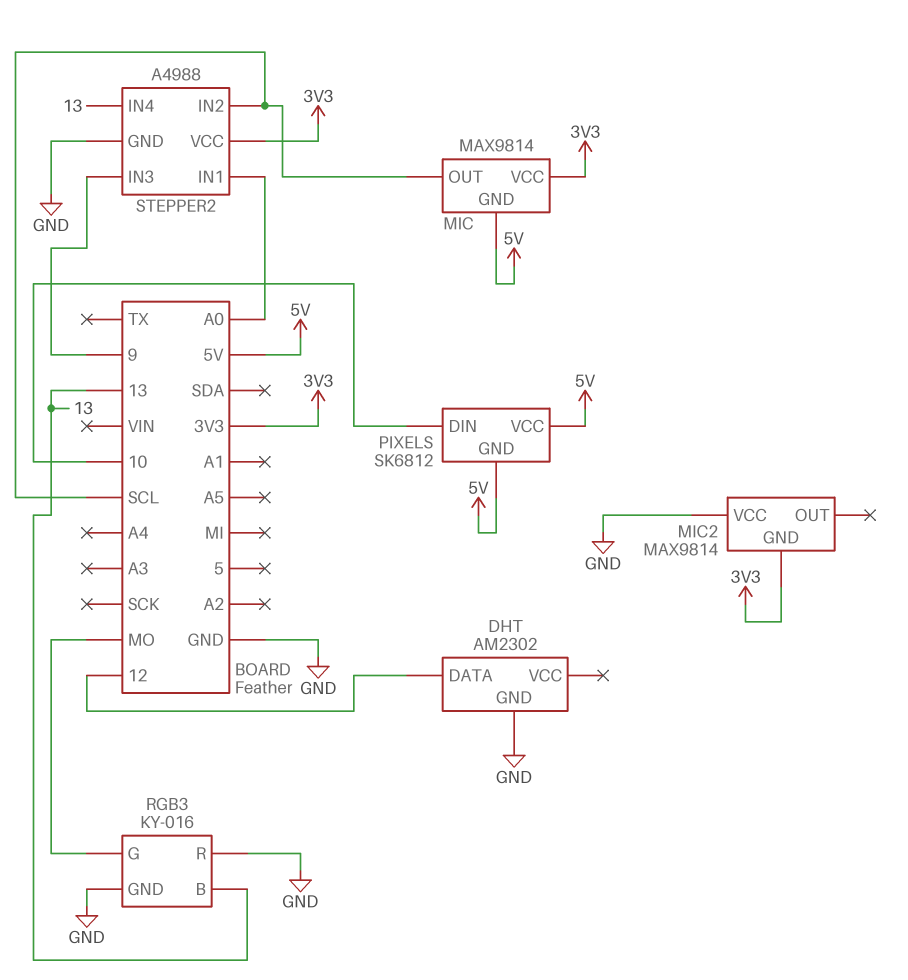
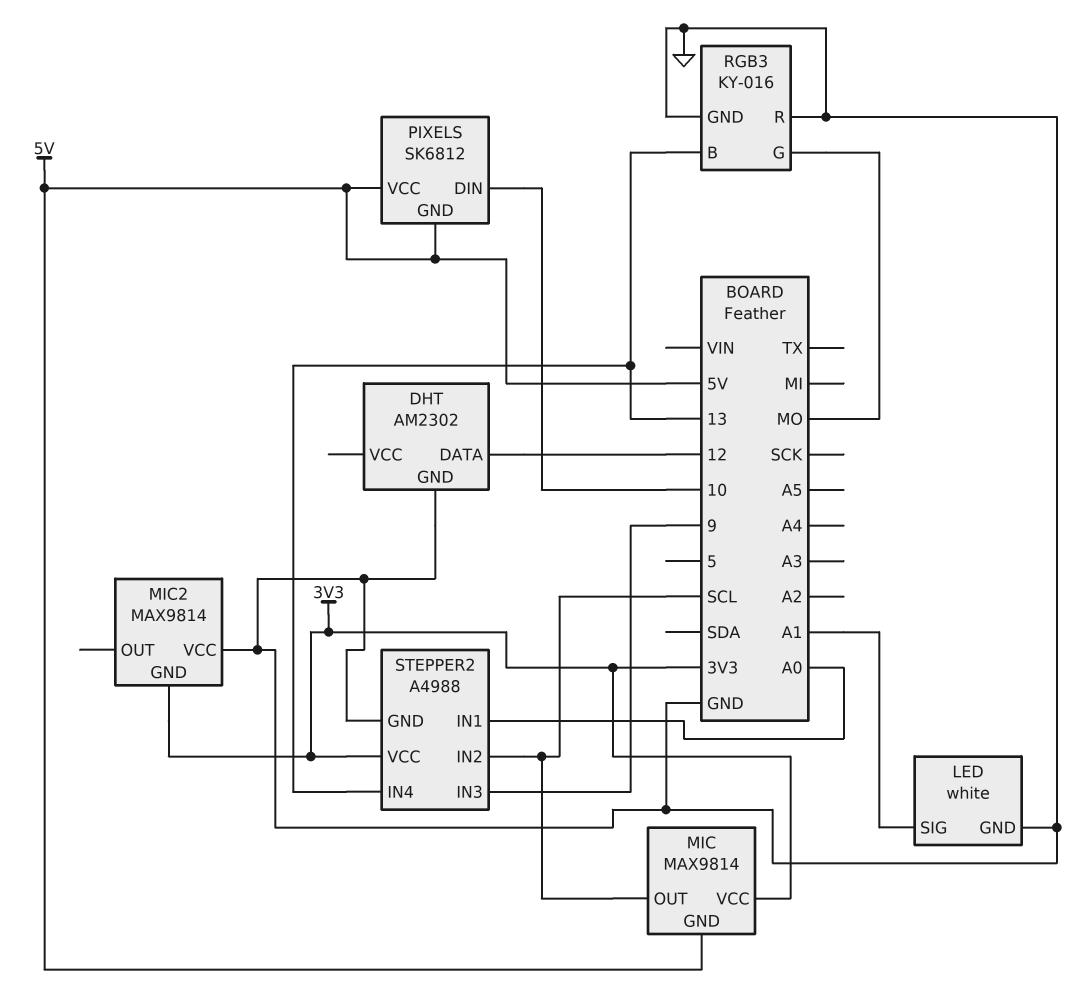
LED: none -> white
LED pin GND: none -> GND
LED pin SIG: none -> A1

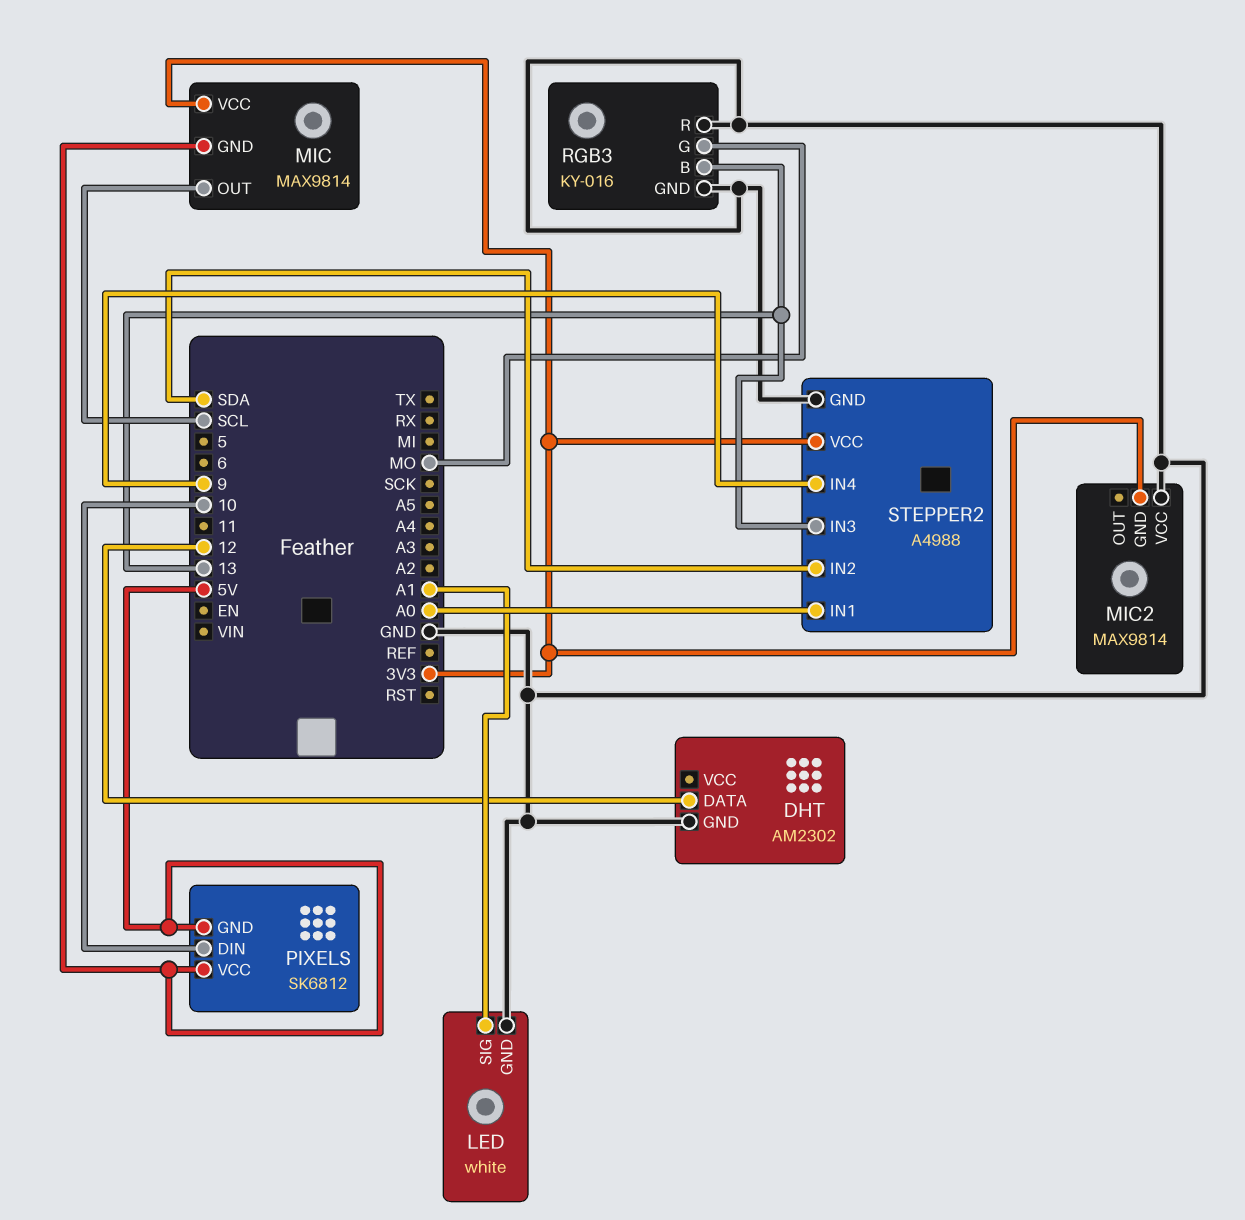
STEPPER2 pin IN2: SCL -> SDA
STEPPER2 pin IN3: 9 -> 13
STEPPER2 pin IN4: 13 -> 9

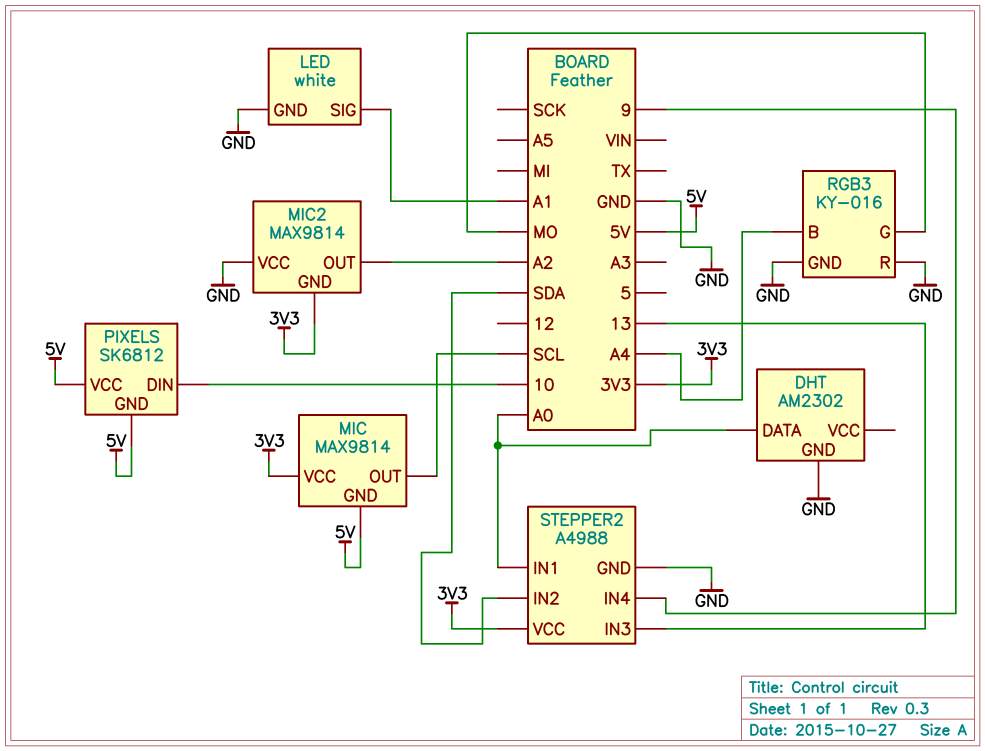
DHT pin DATA: 12 -> A0
MIC2 pin OUT: none -> A2
RGB3 pin B: 13 -> A4

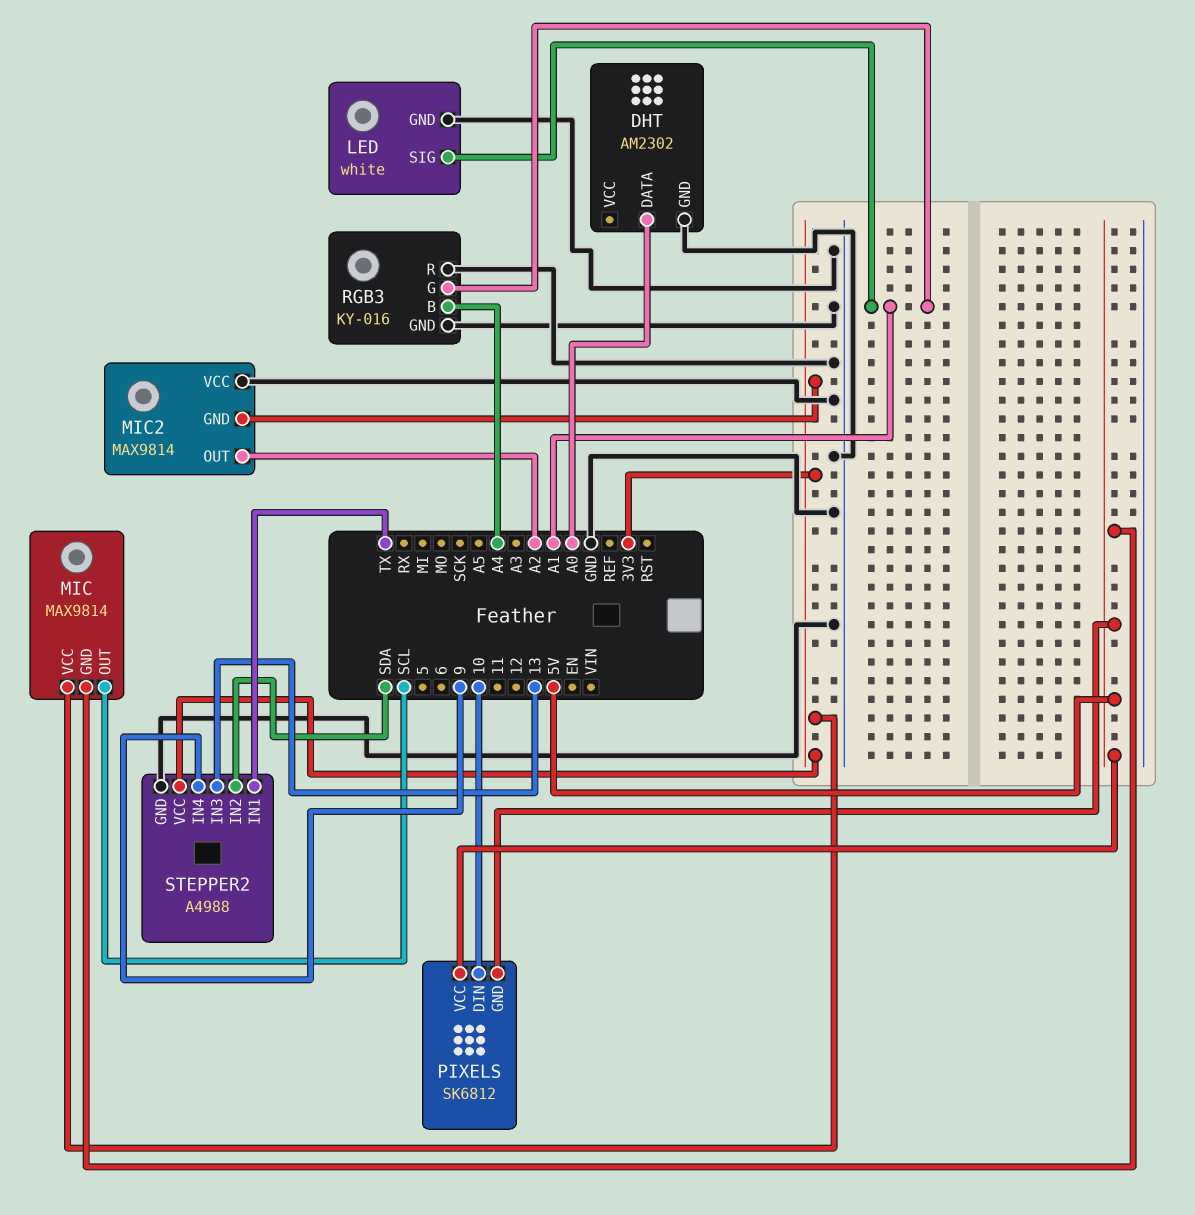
RGB3 pin G: MO -> A1
STEPPER2 pin IN1: A0 -> TX

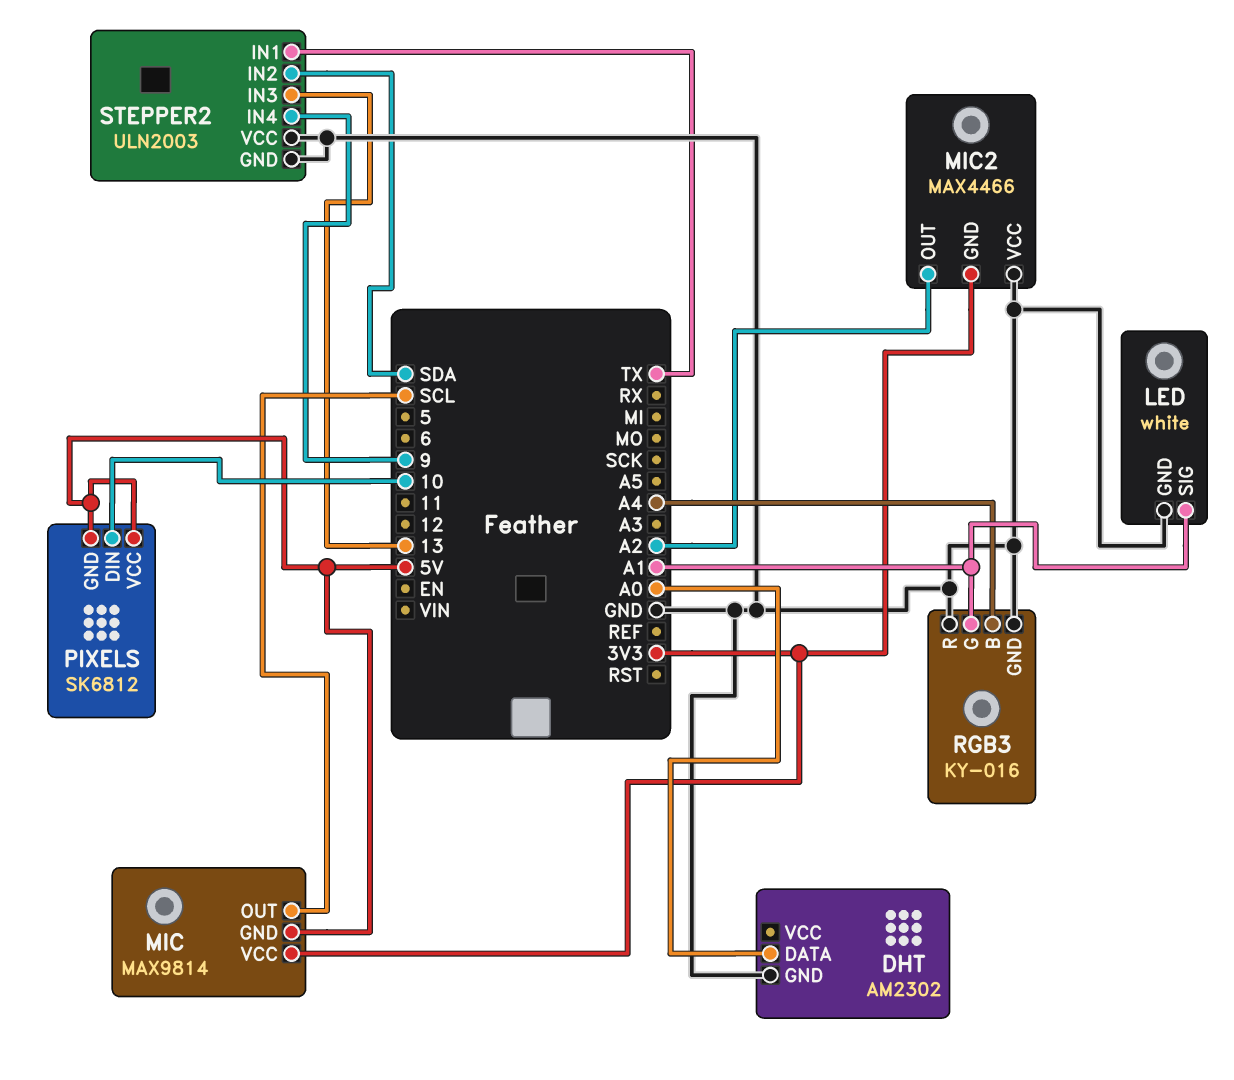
MIC2: MAX9814 -> MAX4466
STEPPER2: A4988 -> ULN2003
STEPPER2 pin VCC: 3V3 -> GND

